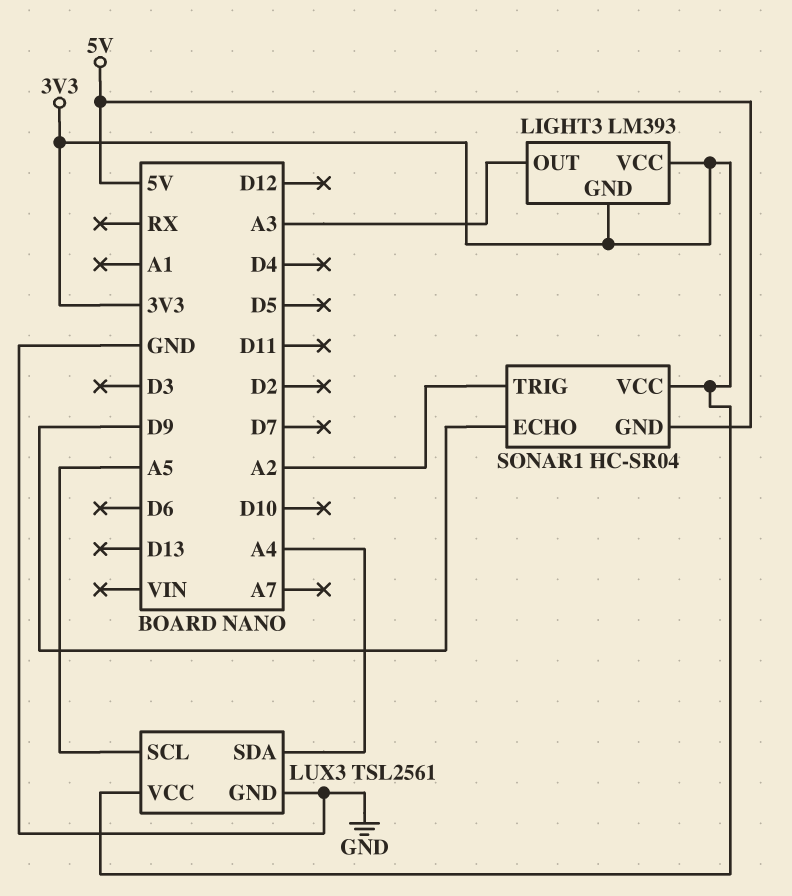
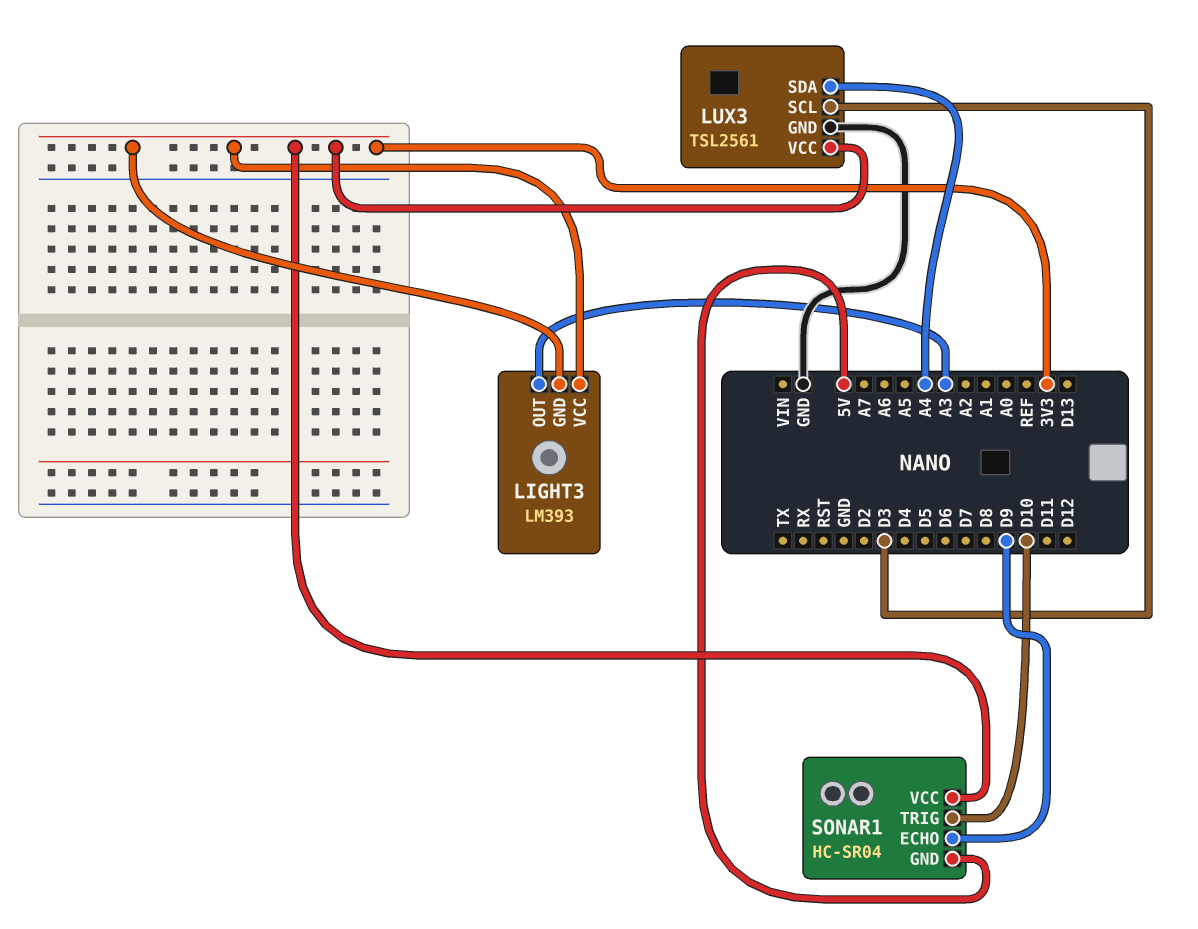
LUX3 pin SCL: A5 -> D3
SONAR1 pin TRIG: A2 -> D10

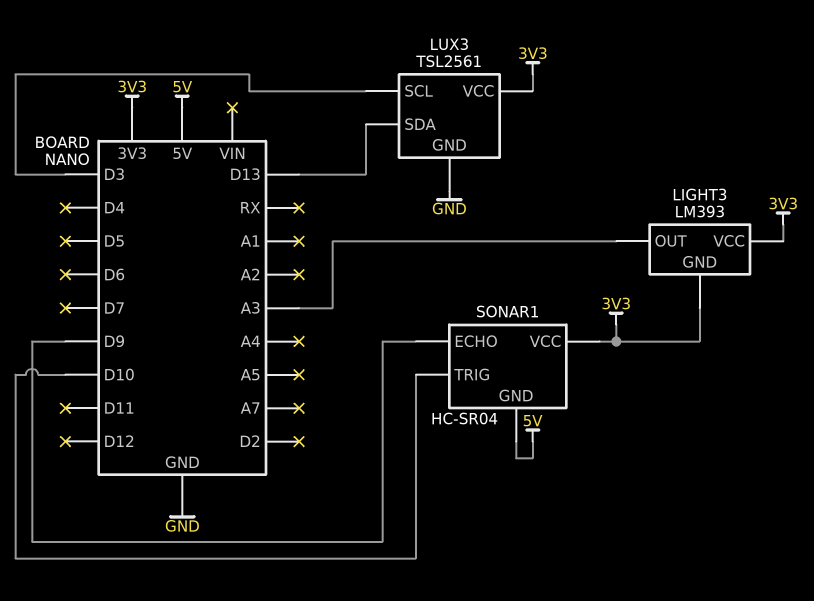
LUX3 pin SDA: A4 -> D13

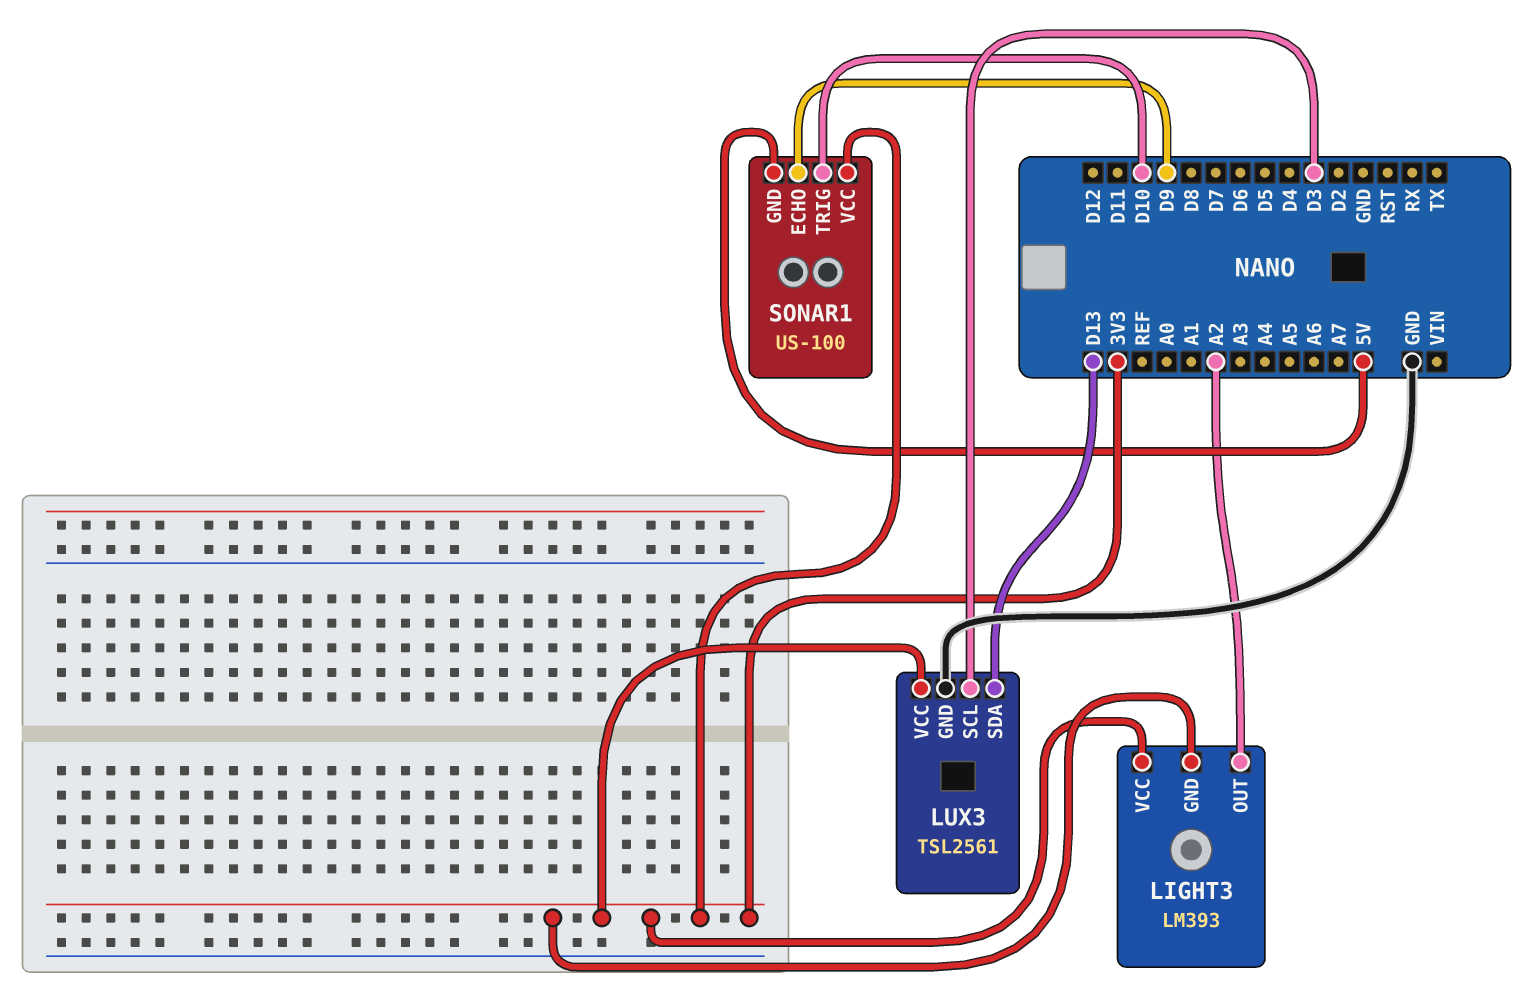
LIGHT3 pin OUT: A3 -> A2
SONAR1: HC-SR04 -> US-100

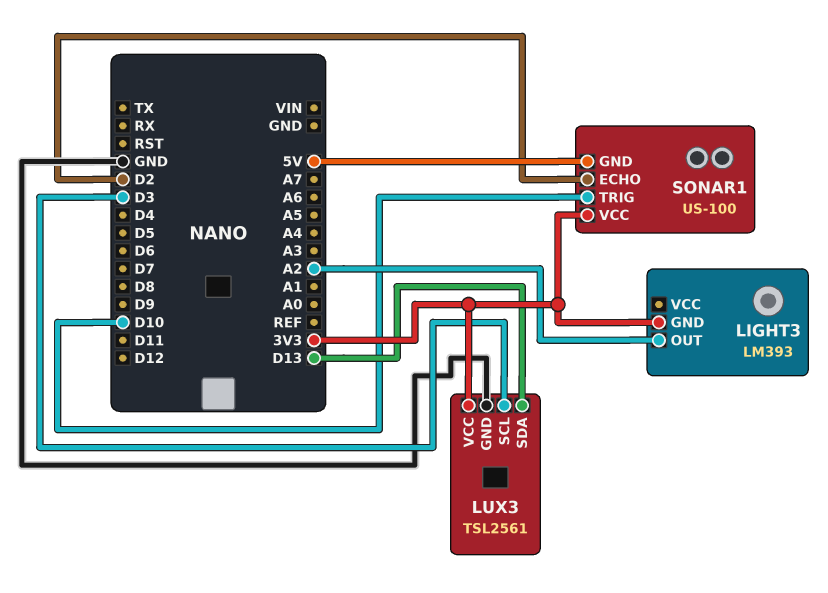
LIGHT3 pin VCC: 3V3 -> none
SONAR1 pin ECHO: D9 -> D2

